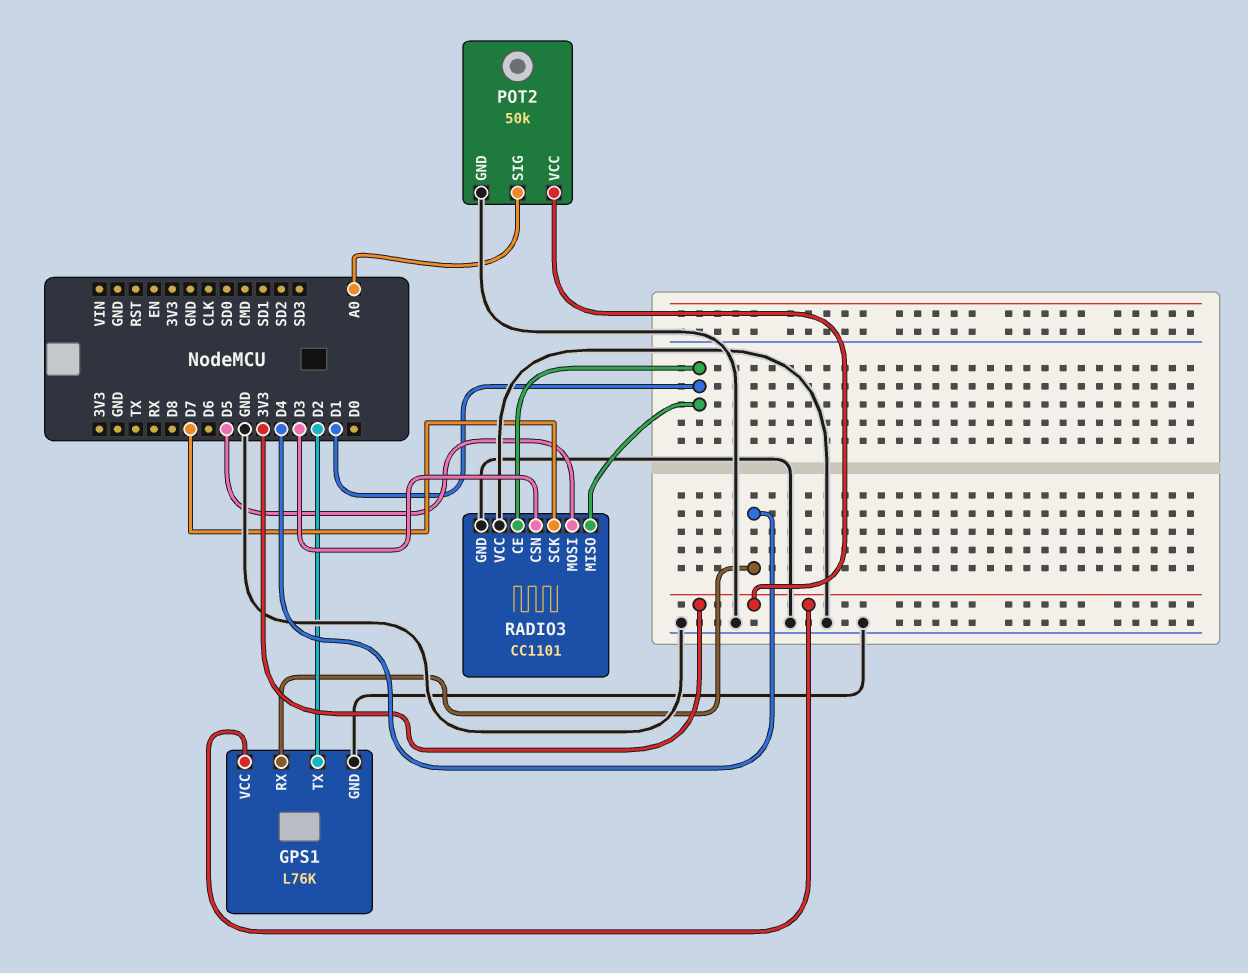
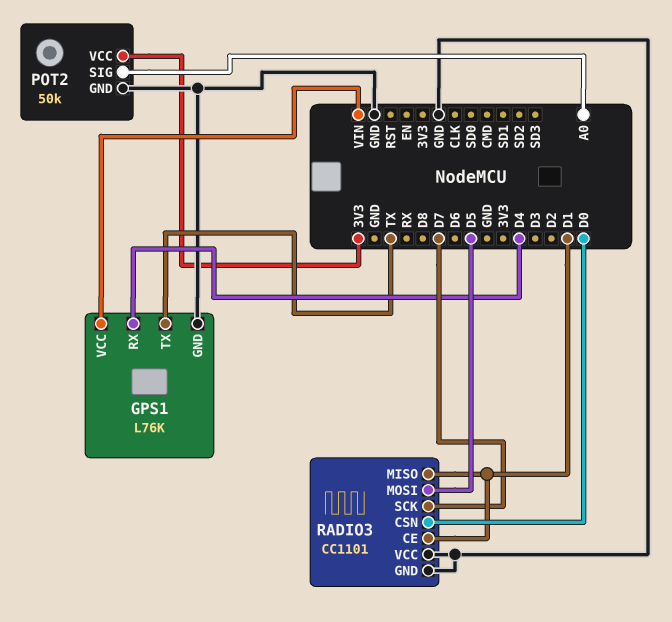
GPS1 pin TX: D2 -> TX
GPS1 pin VCC: 3V3 -> VIN
RADIO3 pin CSN: D3 -> D0

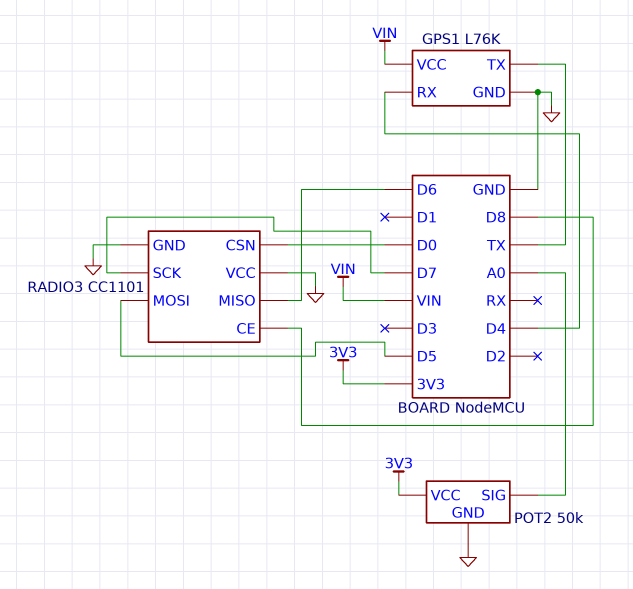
RADIO3 pin CE: D1 -> D8
RADIO3 pin MISO: D1 -> D6

